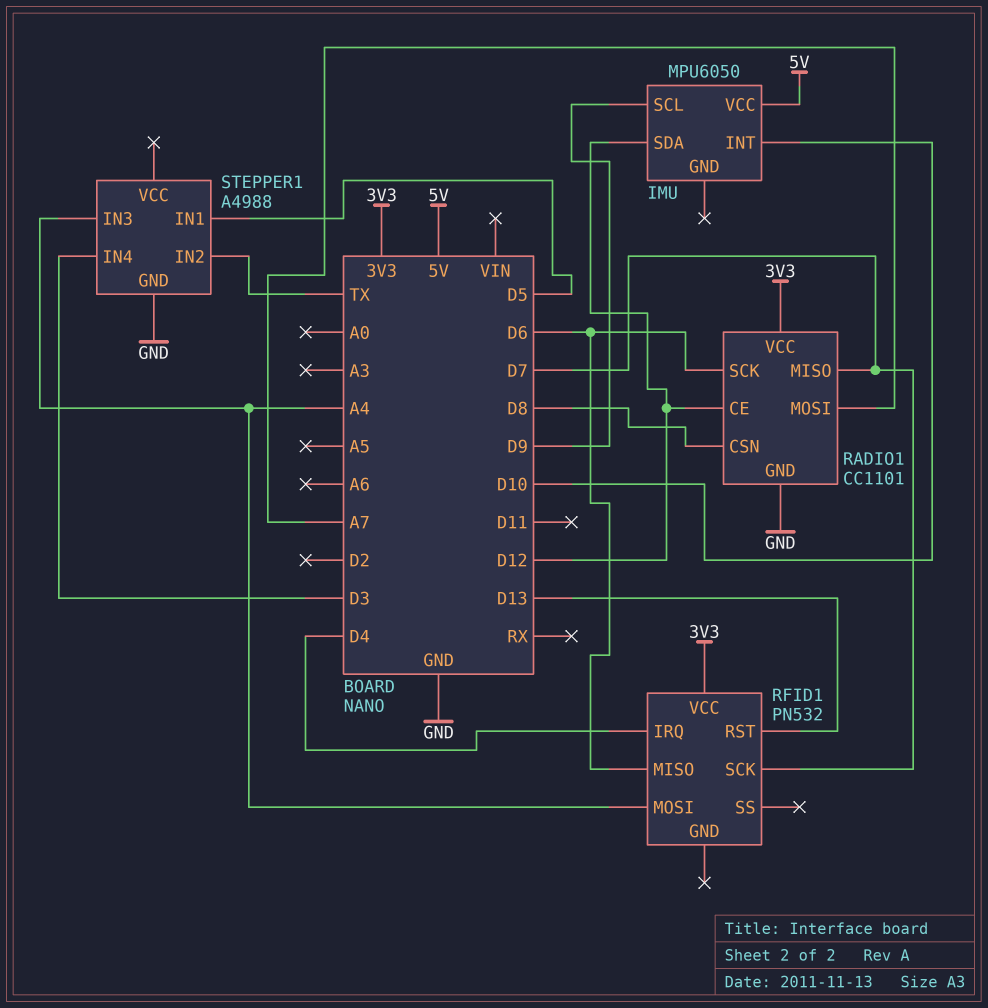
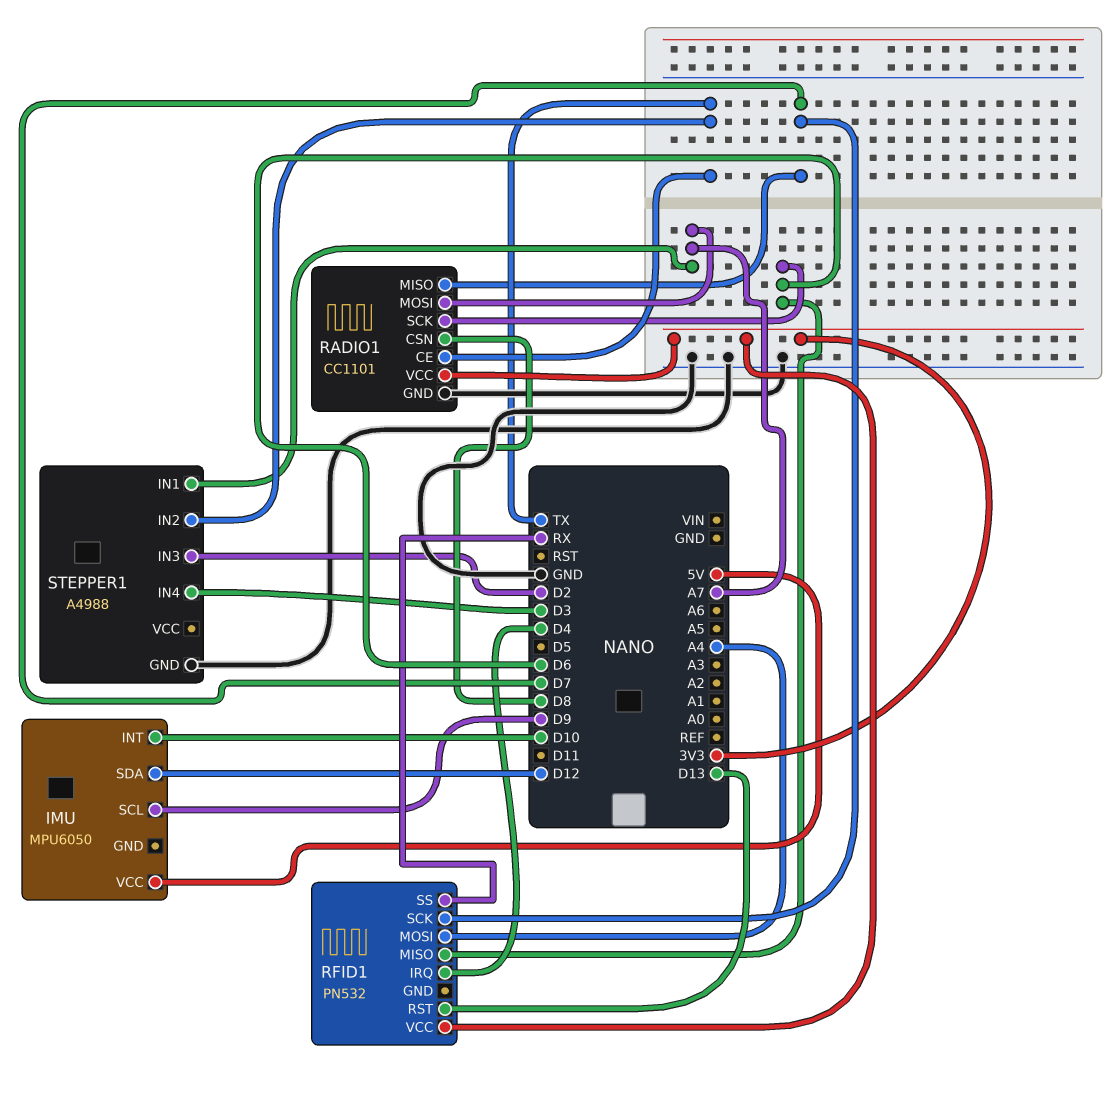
RADIO1 pin CE: D12 -> TX
RFID1 pin SS: none -> RX
STEPPER1 pin IN1: D5 -> A7
STEPPER1 pin IN3: A4 -> D2

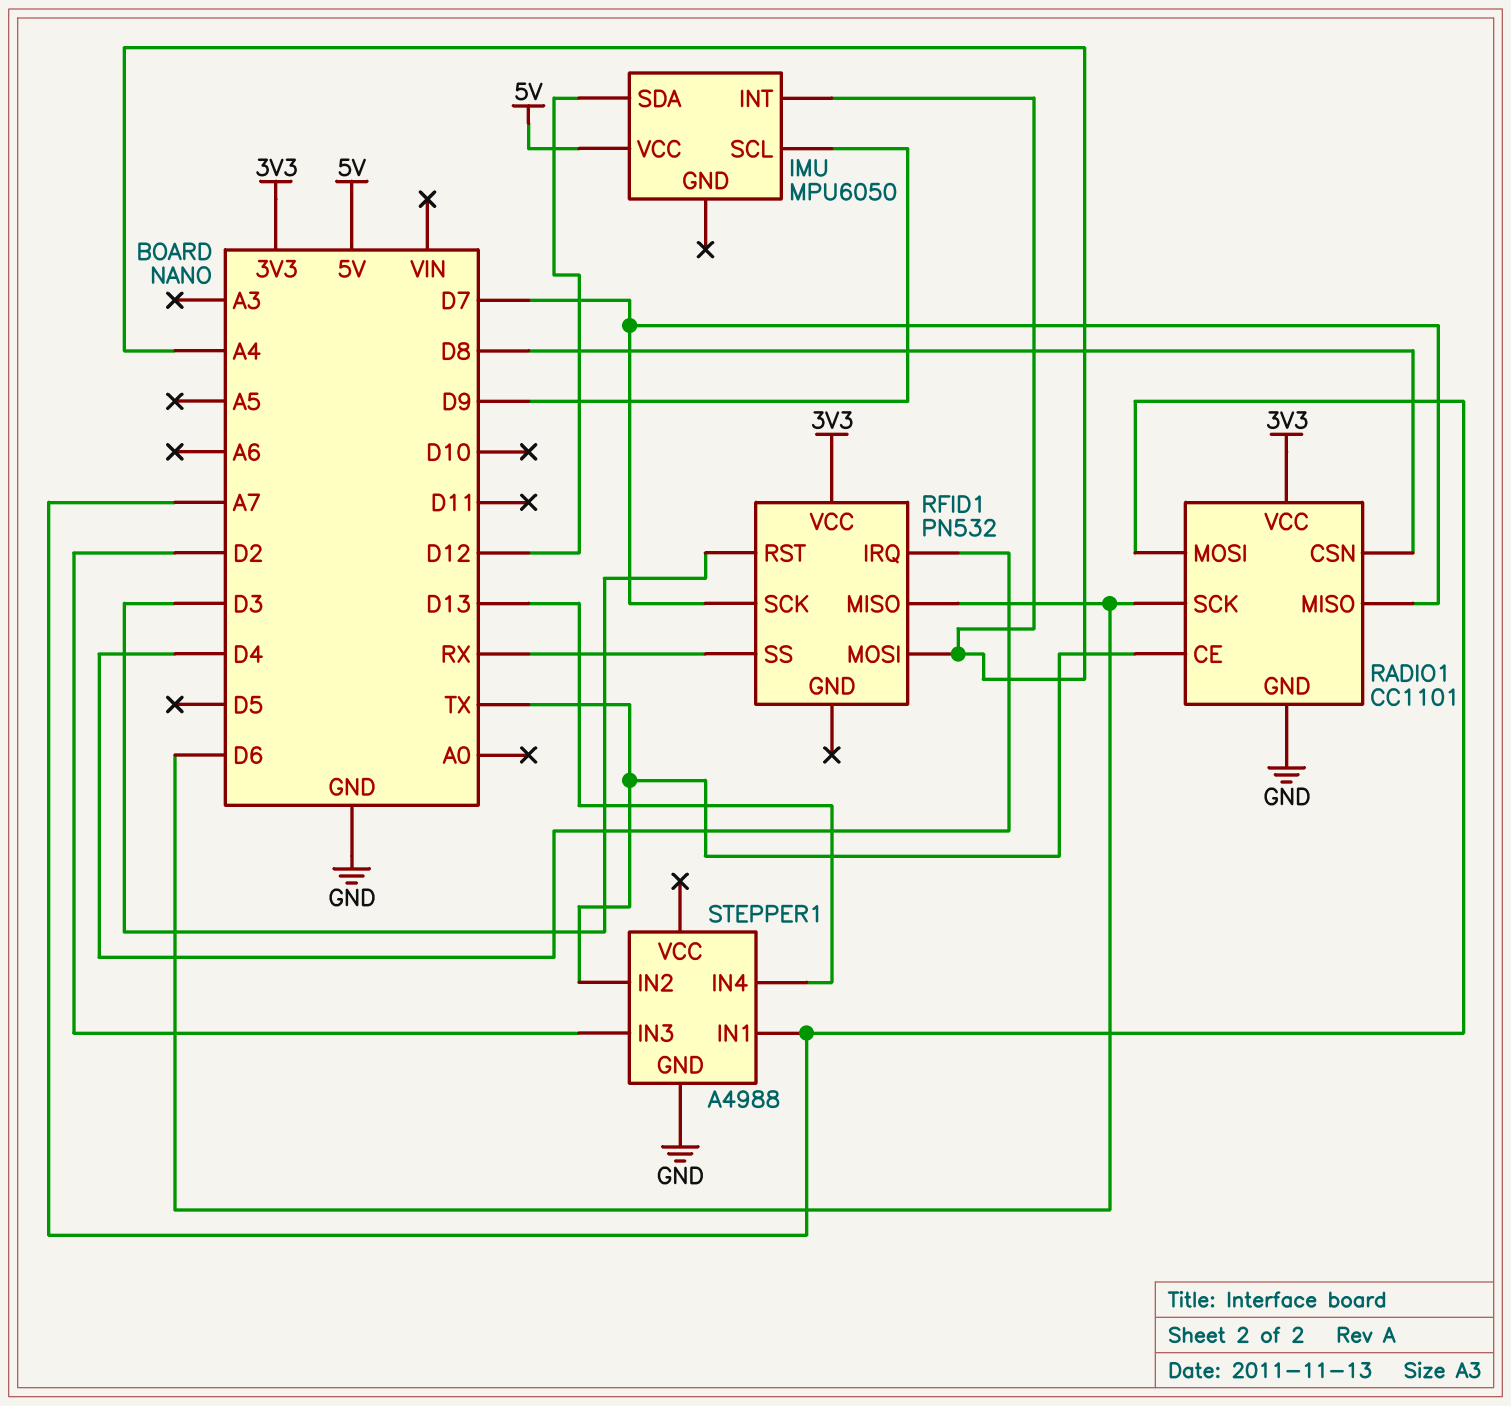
IMU pin INT: D10 -> A4
RFID1 pin RST: D13 -> D3
STEPPER1 pin IN4: D3 -> D13

